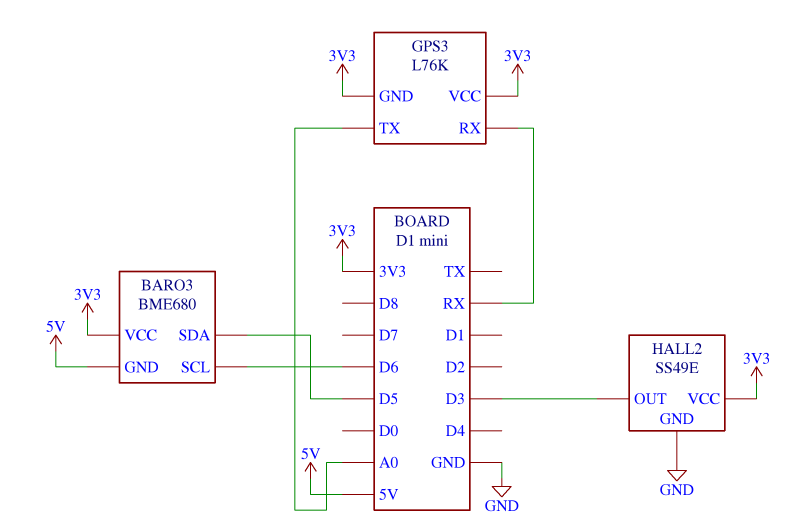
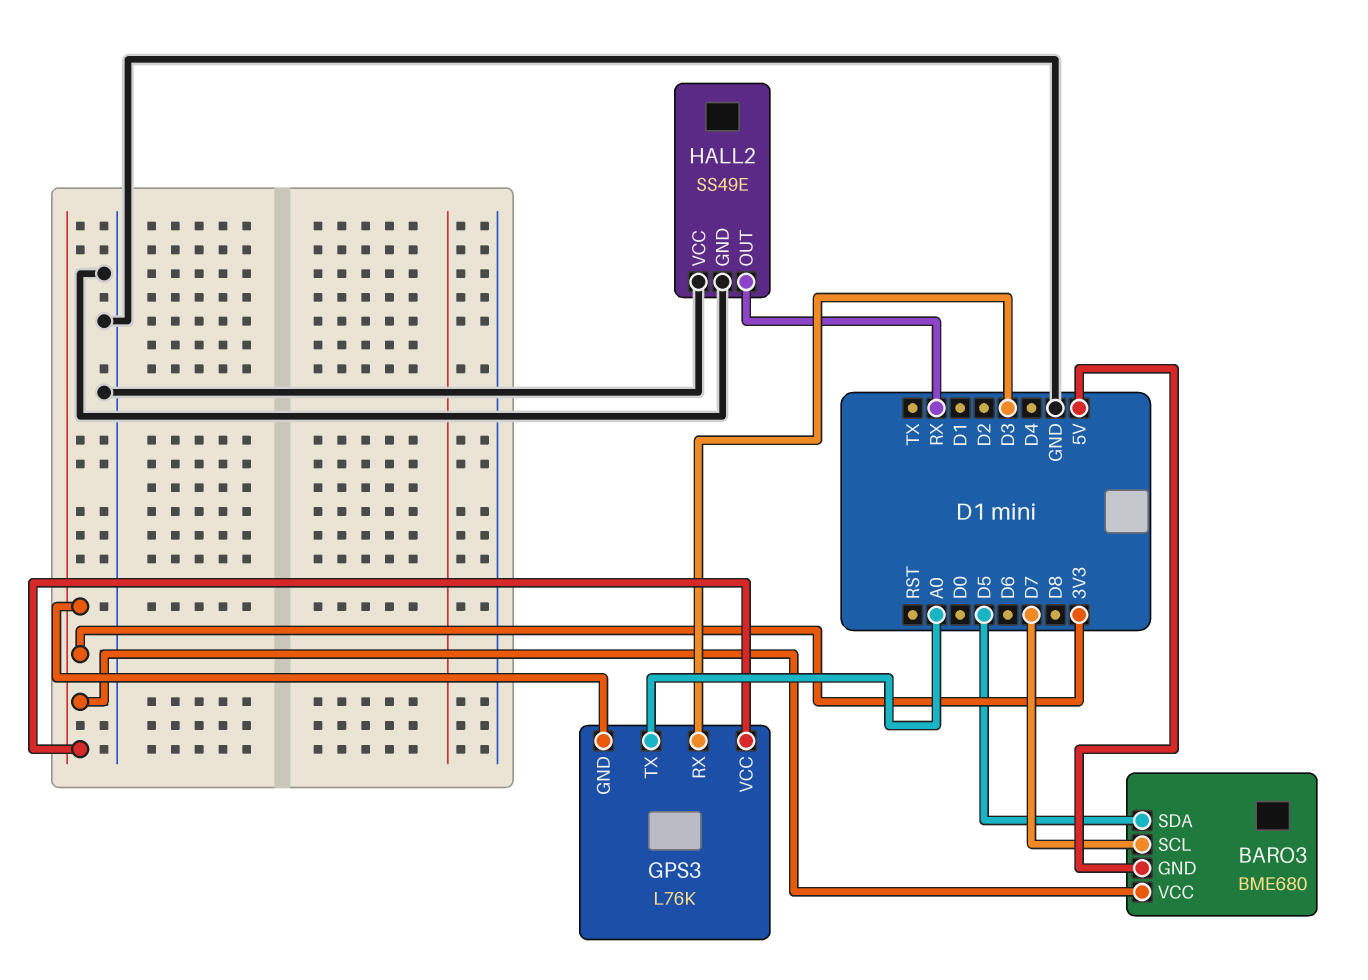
BARO3 pin SCL: D6 -> D7
GPS3 pin RX: RX -> D3
HALL2 pin OUT: D3 -> RX
HALL2 pin VCC: 3V3 -> GND

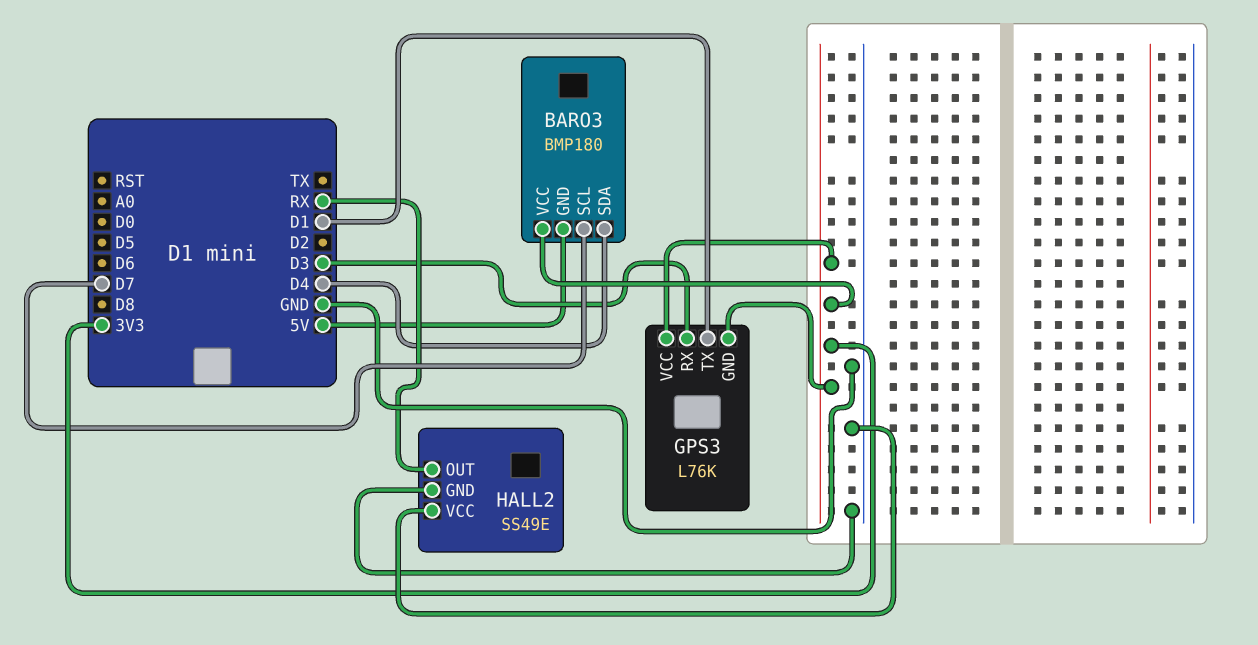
BARO3: BME680 -> BMP180
BARO3 pin SDA: D5 -> D4
GPS3 pin TX: A0 -> D1

